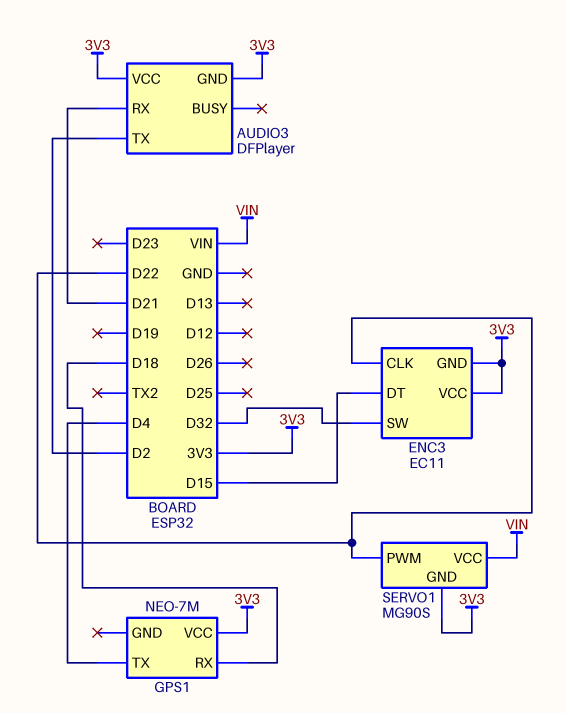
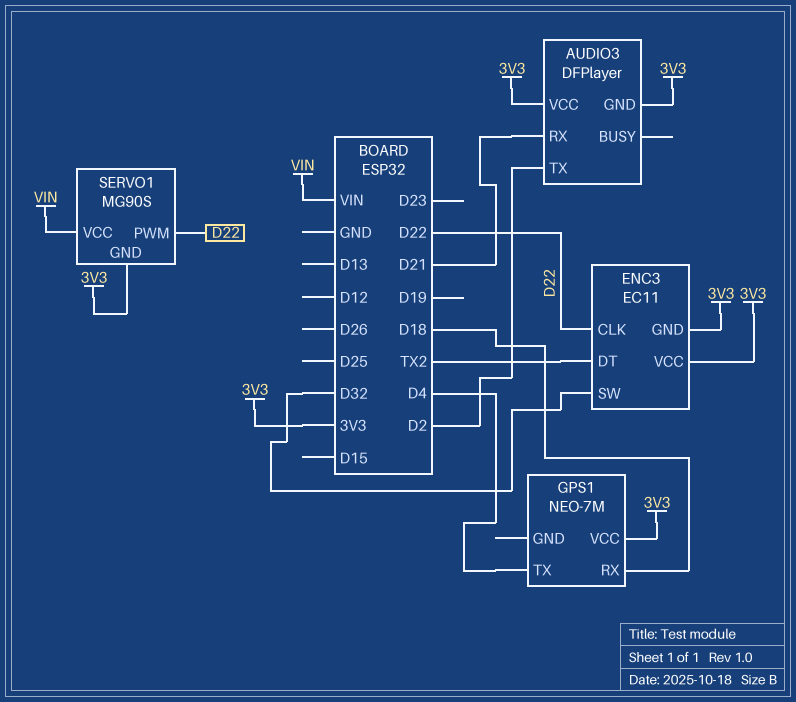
ENC3 pin DT: D15 -> TX2

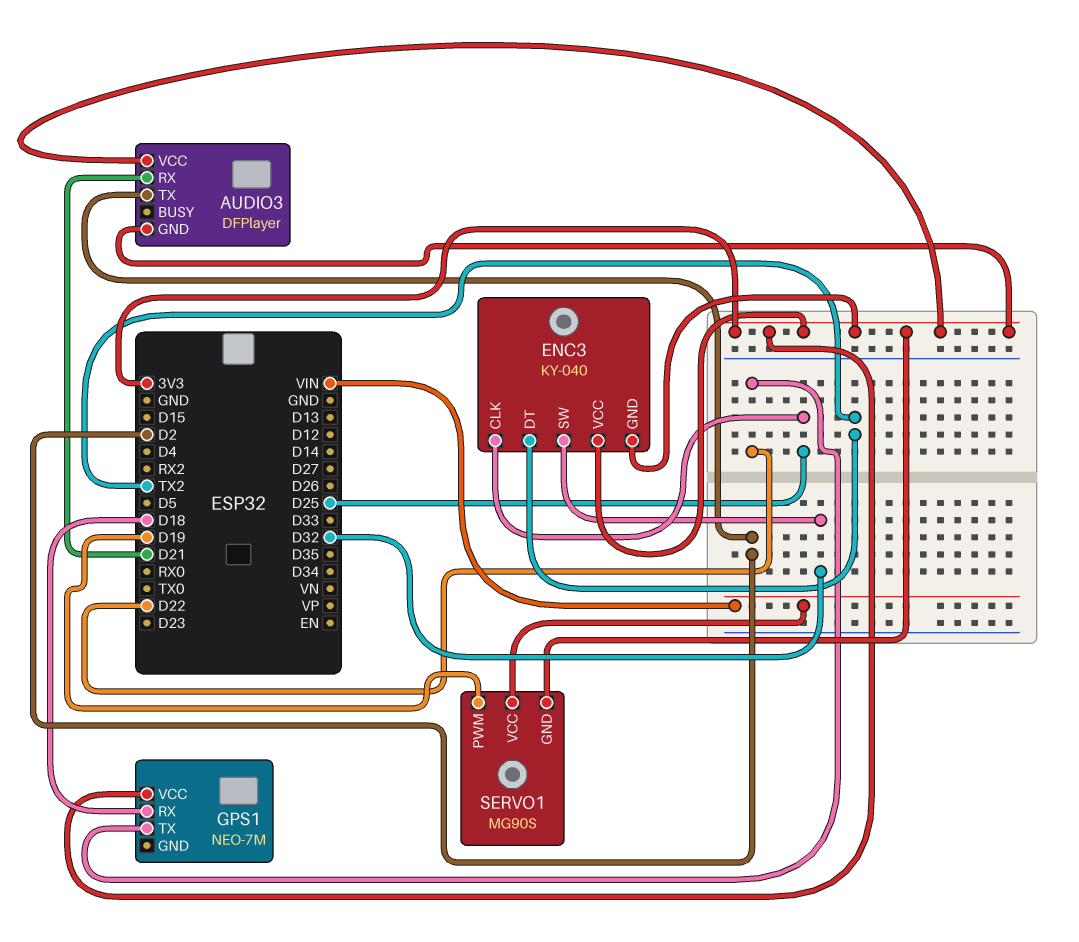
ENC3: EC11 -> KY-040
ENC3 pin CLK: D22 -> D25
GPS1 pin TX: D4 -> D22
SERVO1 pin PWM: D22 -> D19

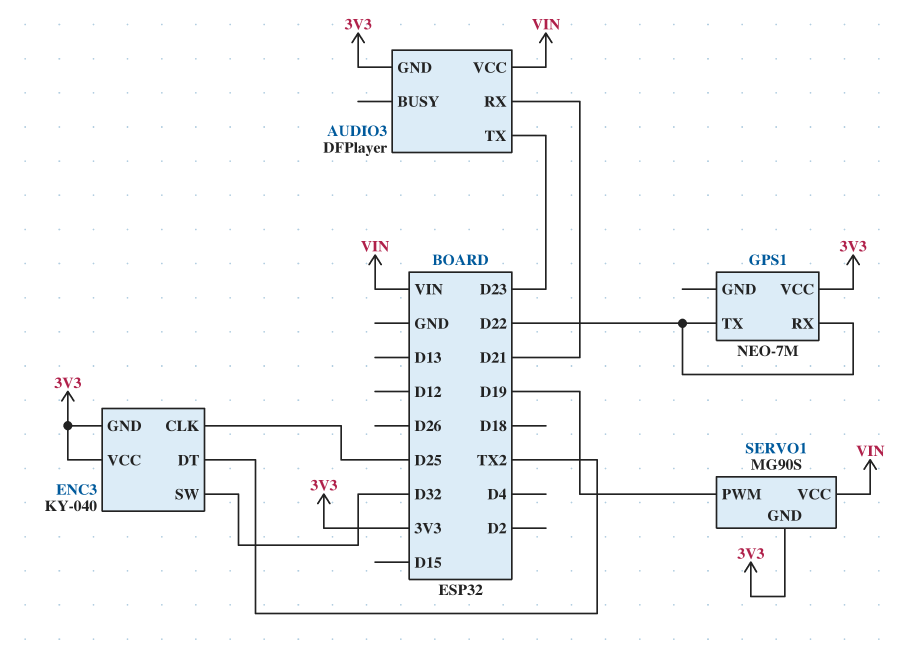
AUDIO3 pin TX: D2 -> D23
AUDIO3 pin VCC: 3V3 -> VIN
GPS1 pin RX: D18 -> D22

